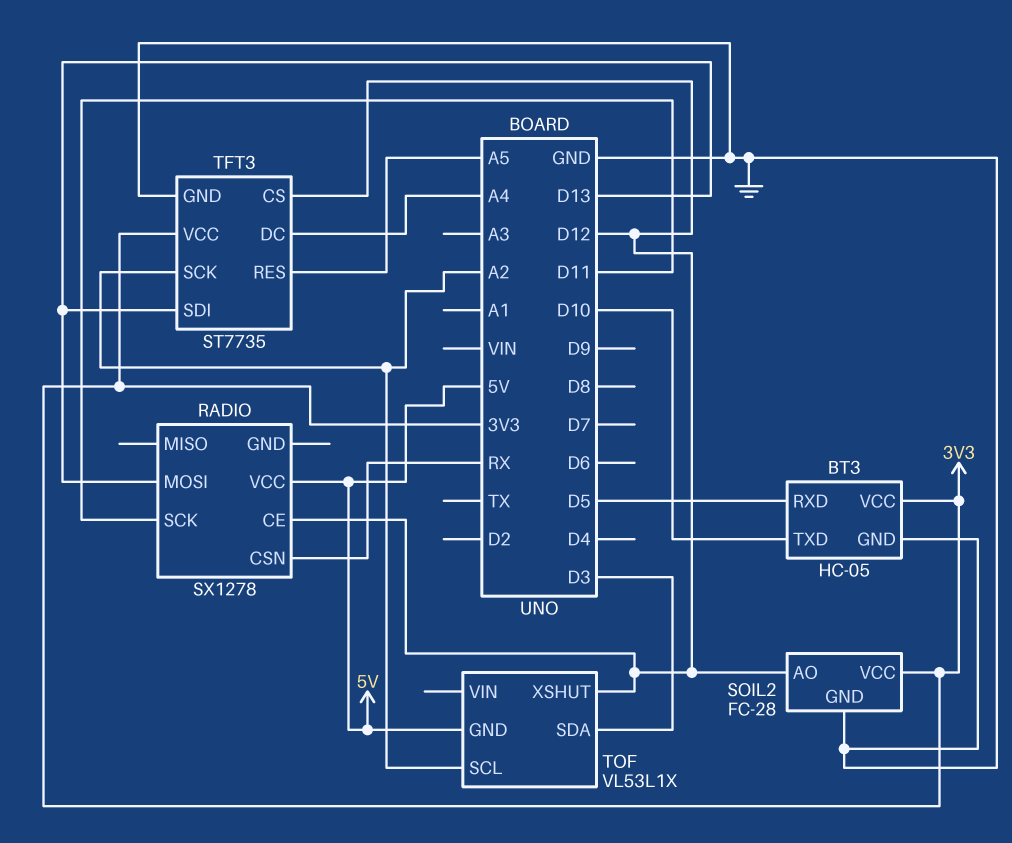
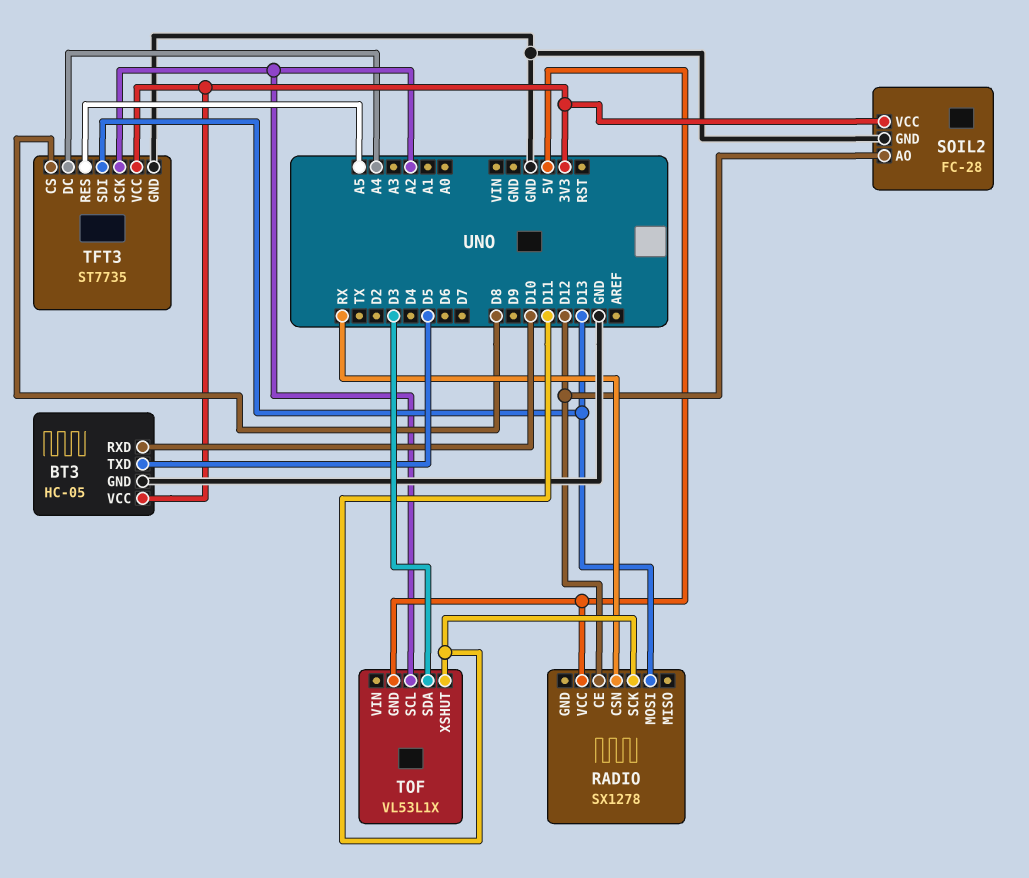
BT3 pin RXD: D5 -> D10
BT3 pin TXD: D10 -> D5
TFT3 pin CS: D12 -> D8
TOF pin XSHUT: D12 -> D11

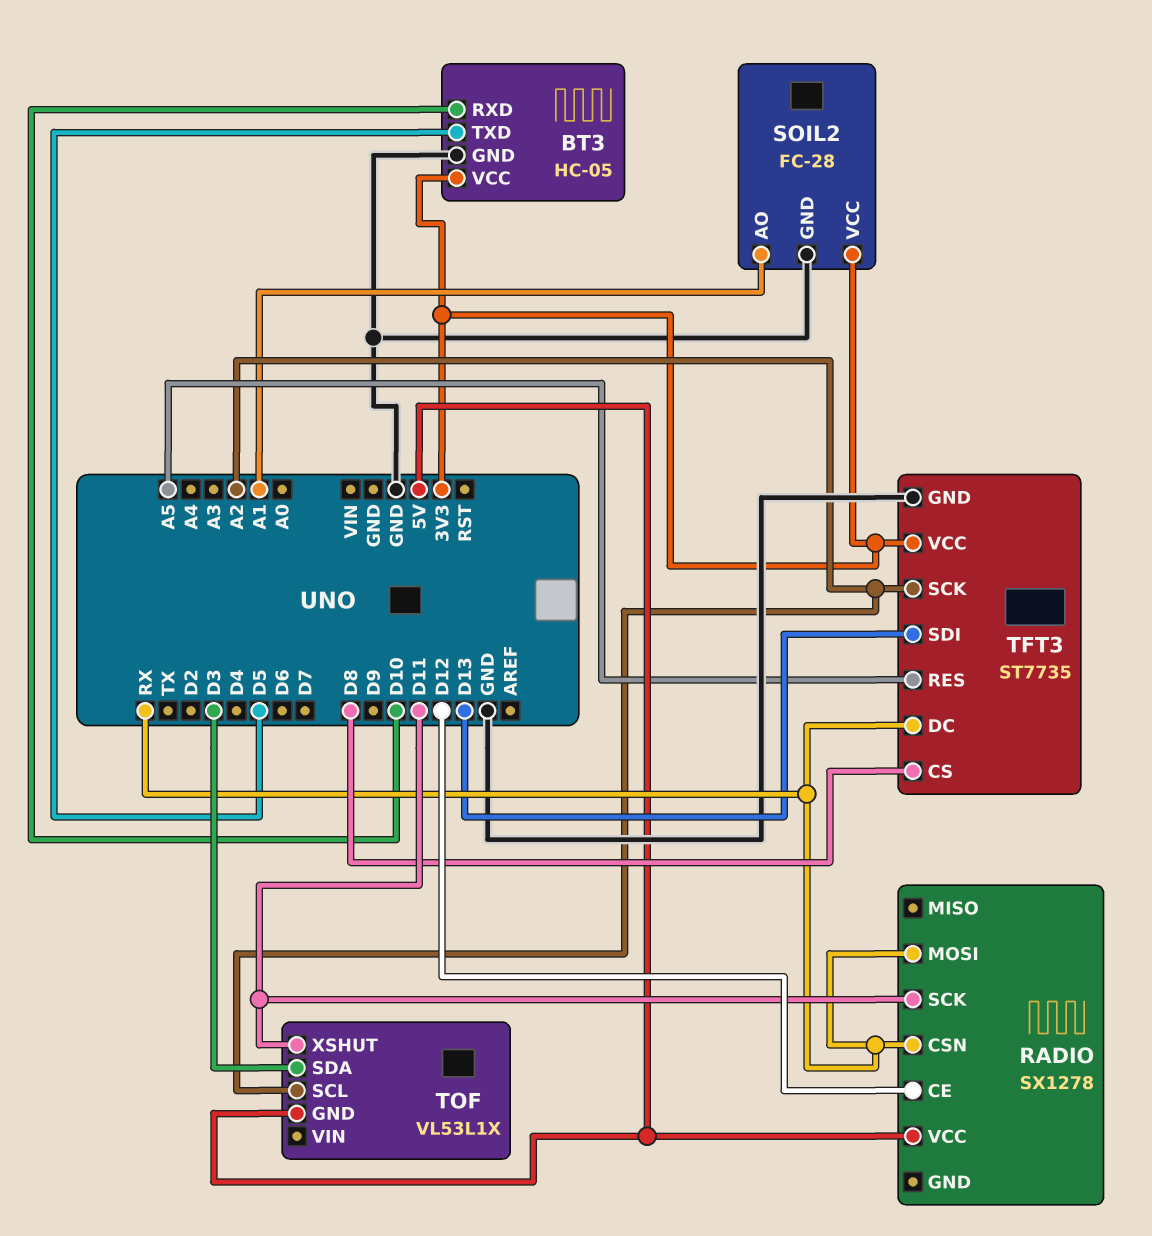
RADIO pin MOSI: D13 -> RX
SOIL2 pin AO: D12 -> A1
TFT3 pin DC: A4 -> RX

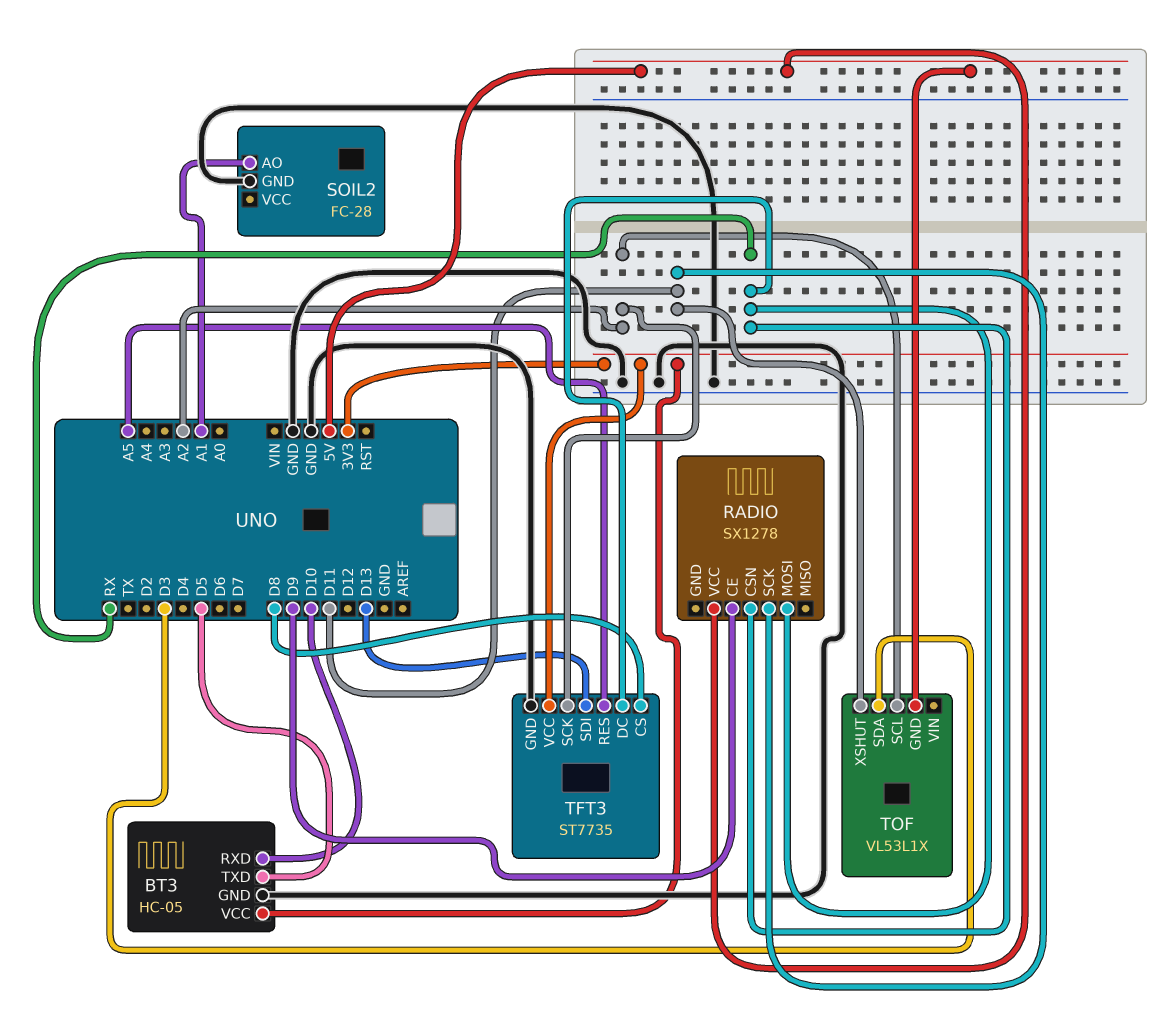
RADIO pin CE: D12 -> D9
SOIL2 pin VCC: 3V3 -> none

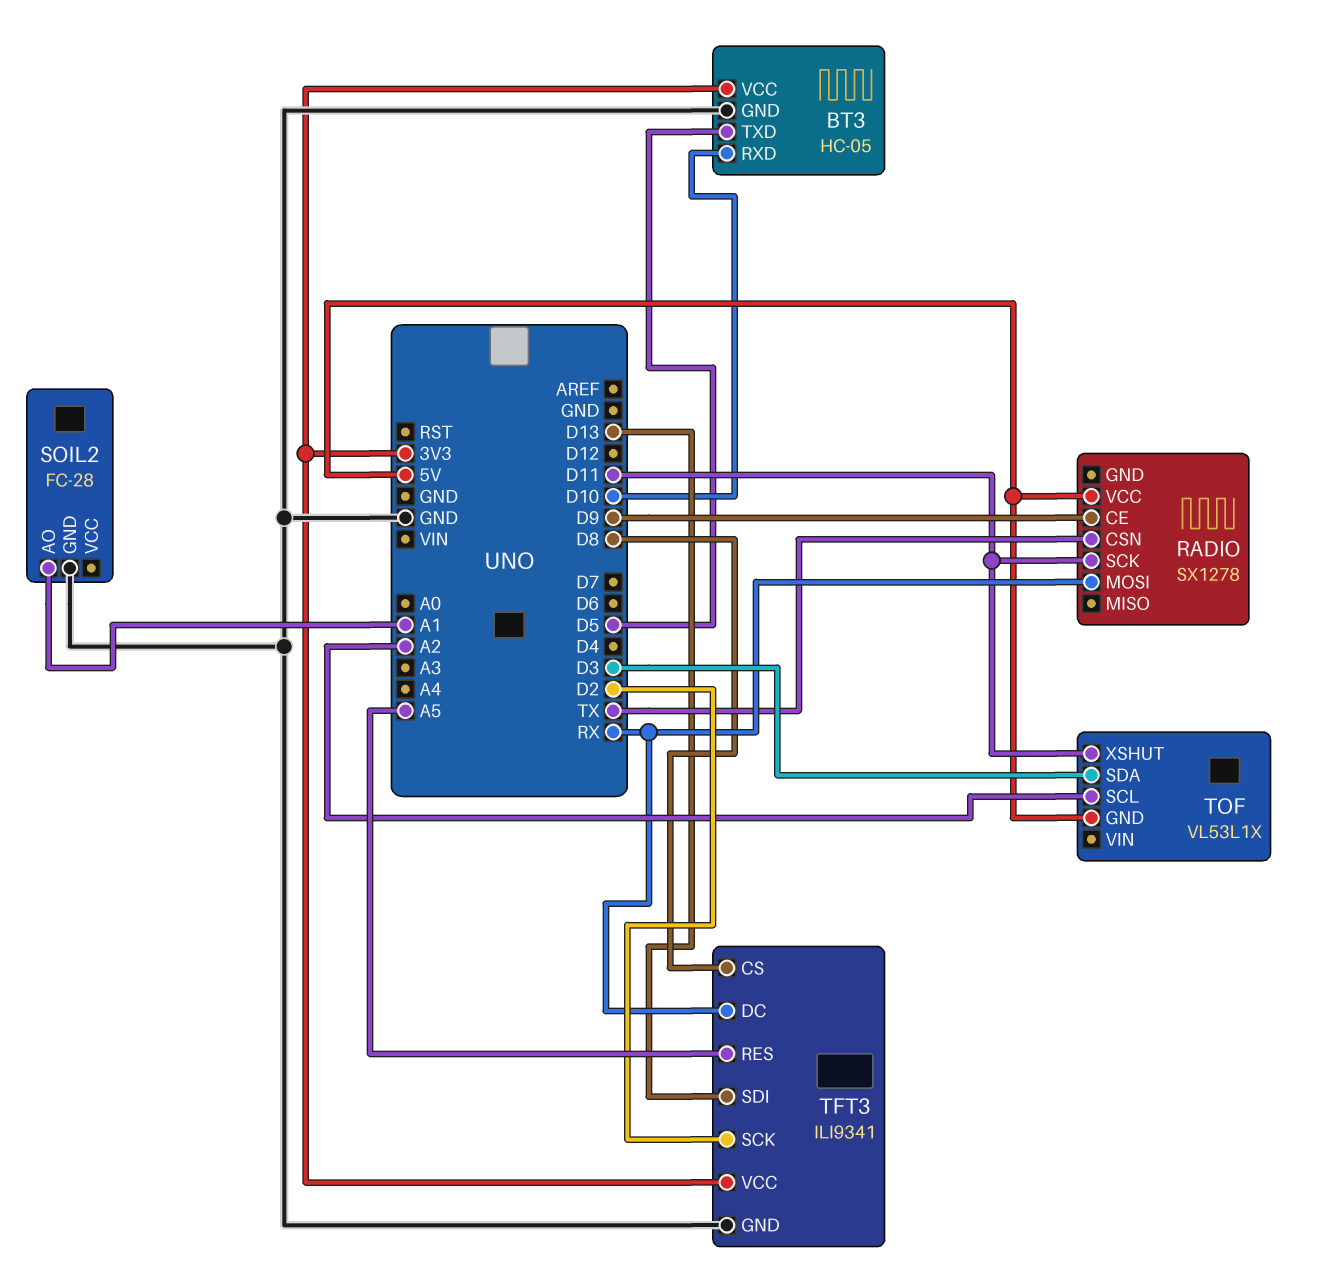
RADIO pin CSN: RX -> TX
TFT3: ST7735 -> ILI9341
TFT3 pin SCK: A2 -> D2

